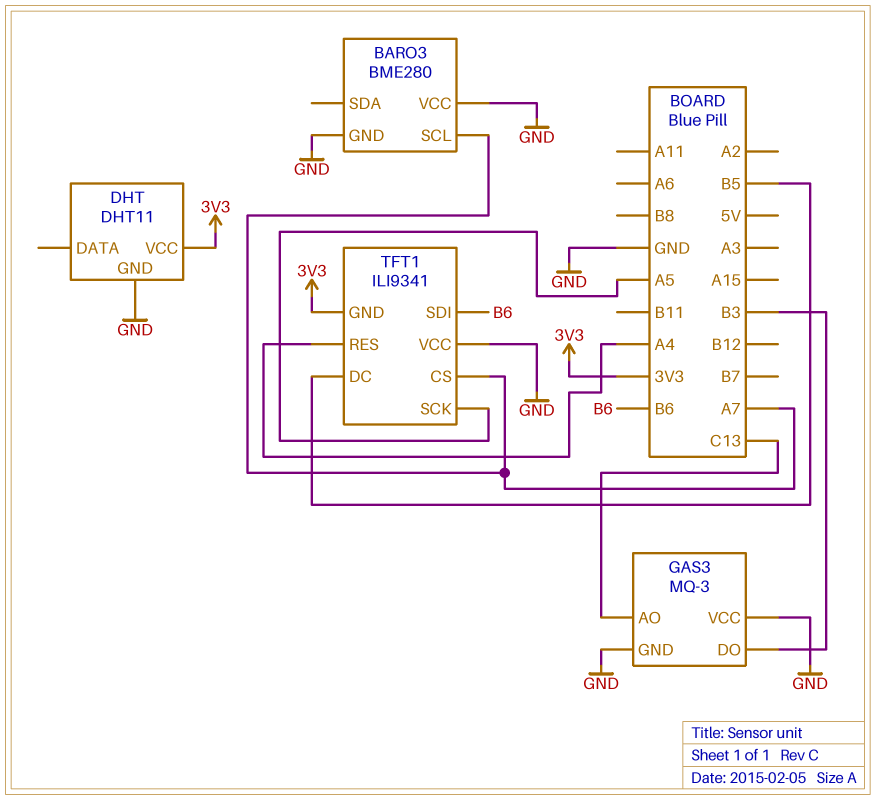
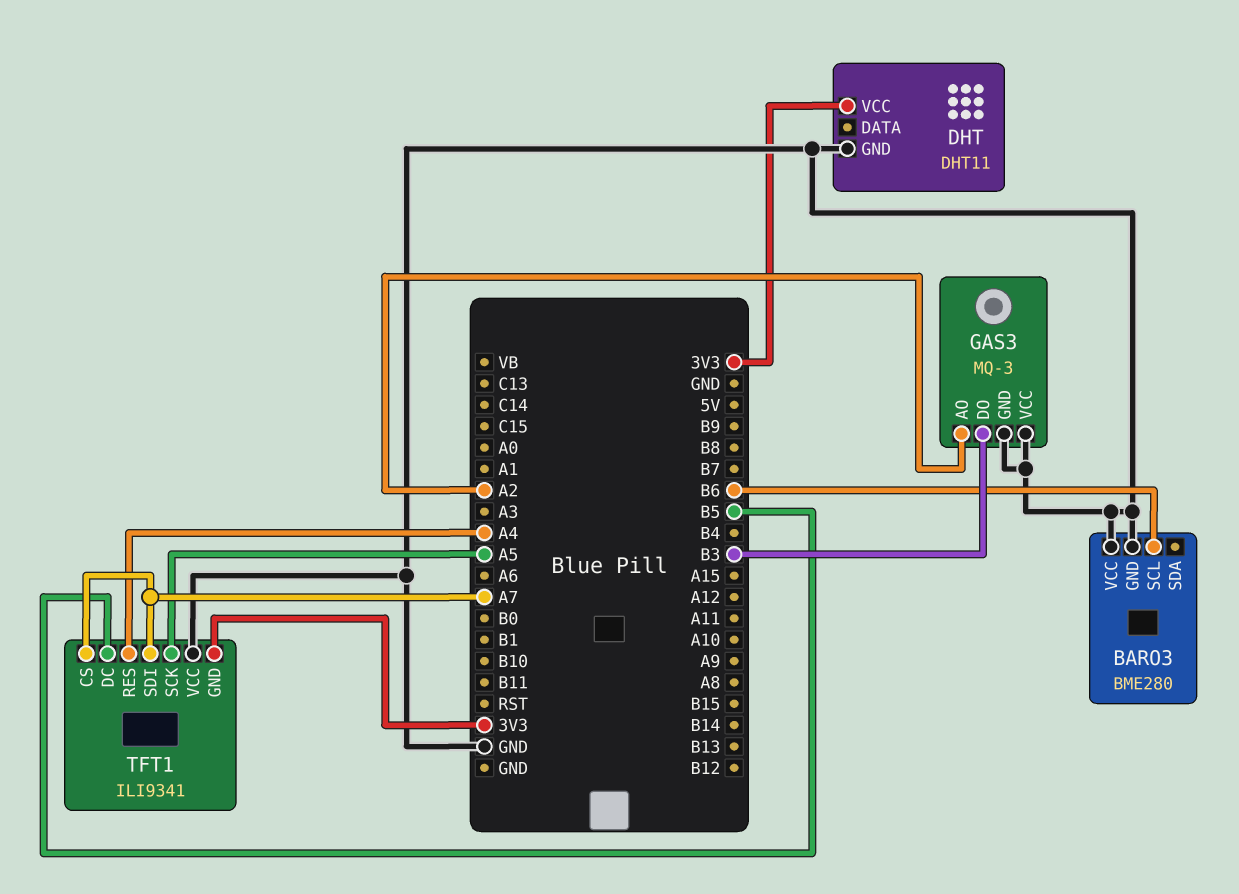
BARO3 pin SCL: A7 -> B6
GAS3 pin AO: C13 -> A2
TFT1 pin SDI: B6 -> A7

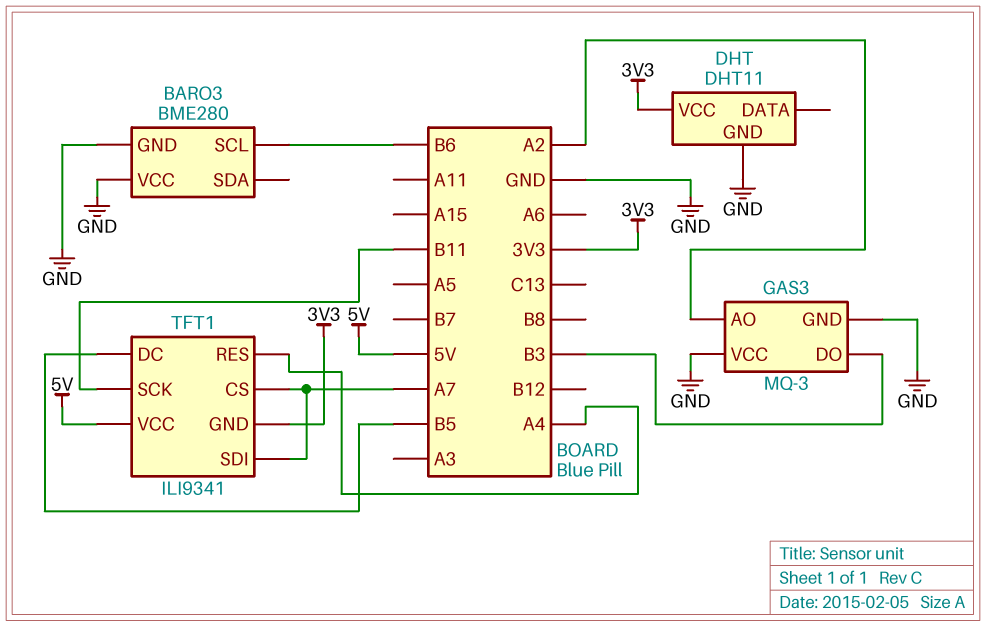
TFT1 pin SCK: A5 -> B11
TFT1 pin VCC: GND -> 5V

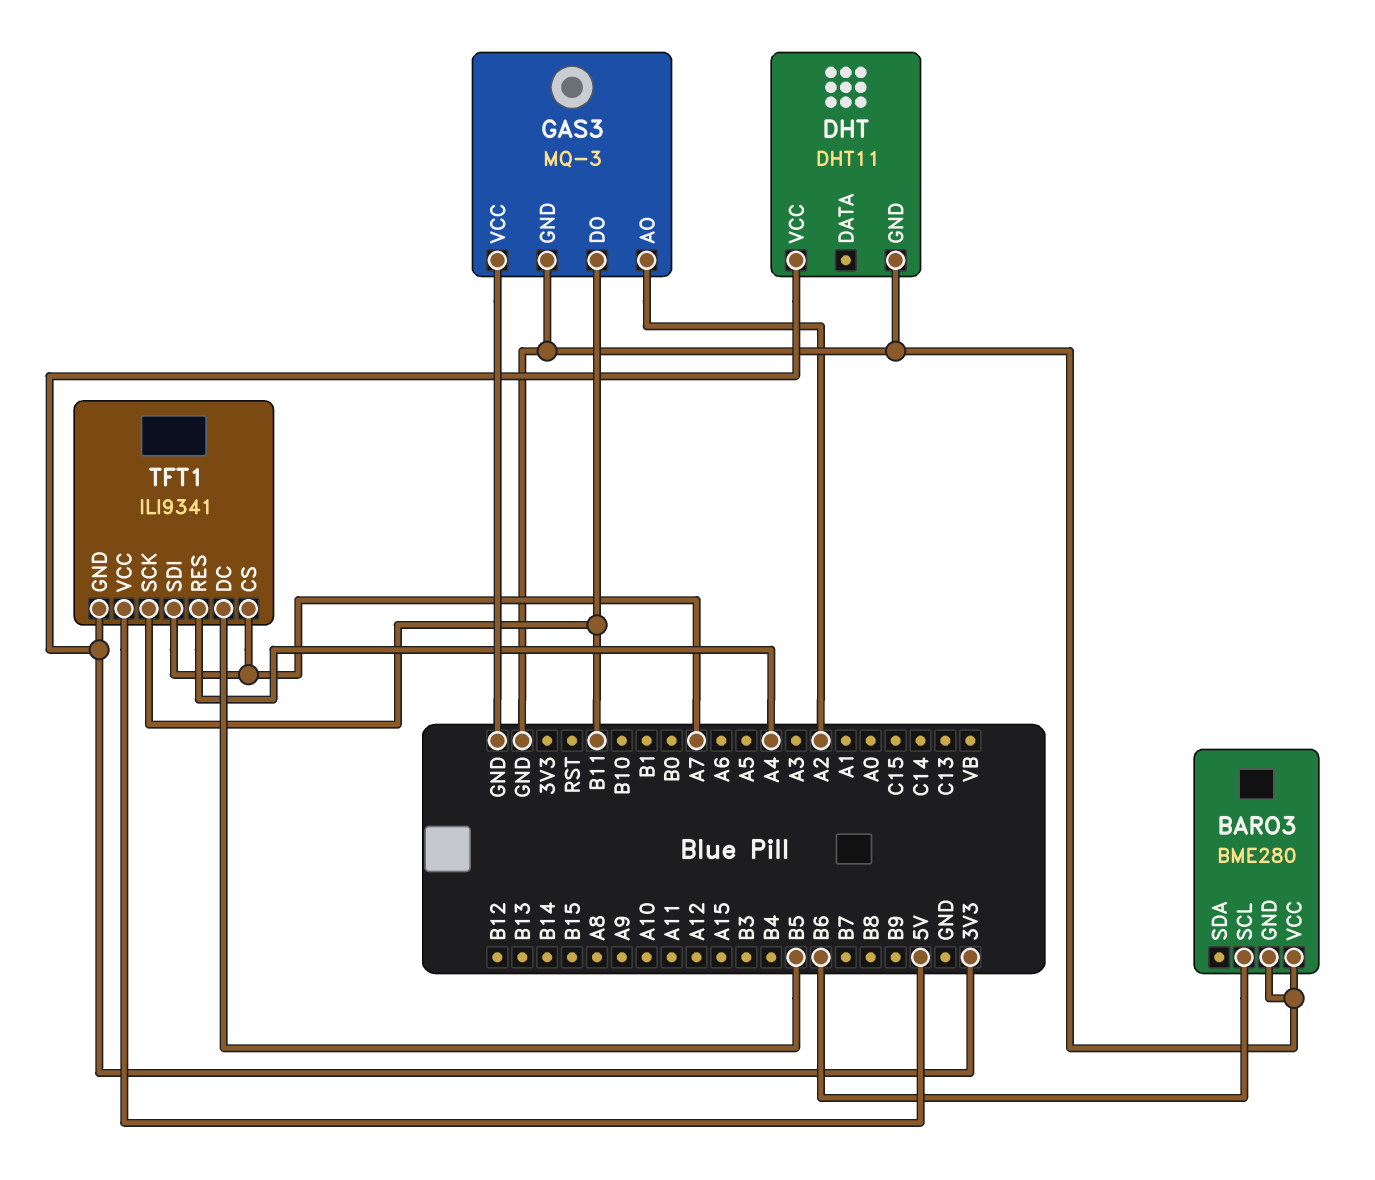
GAS3 pin DO: B3 -> B11

